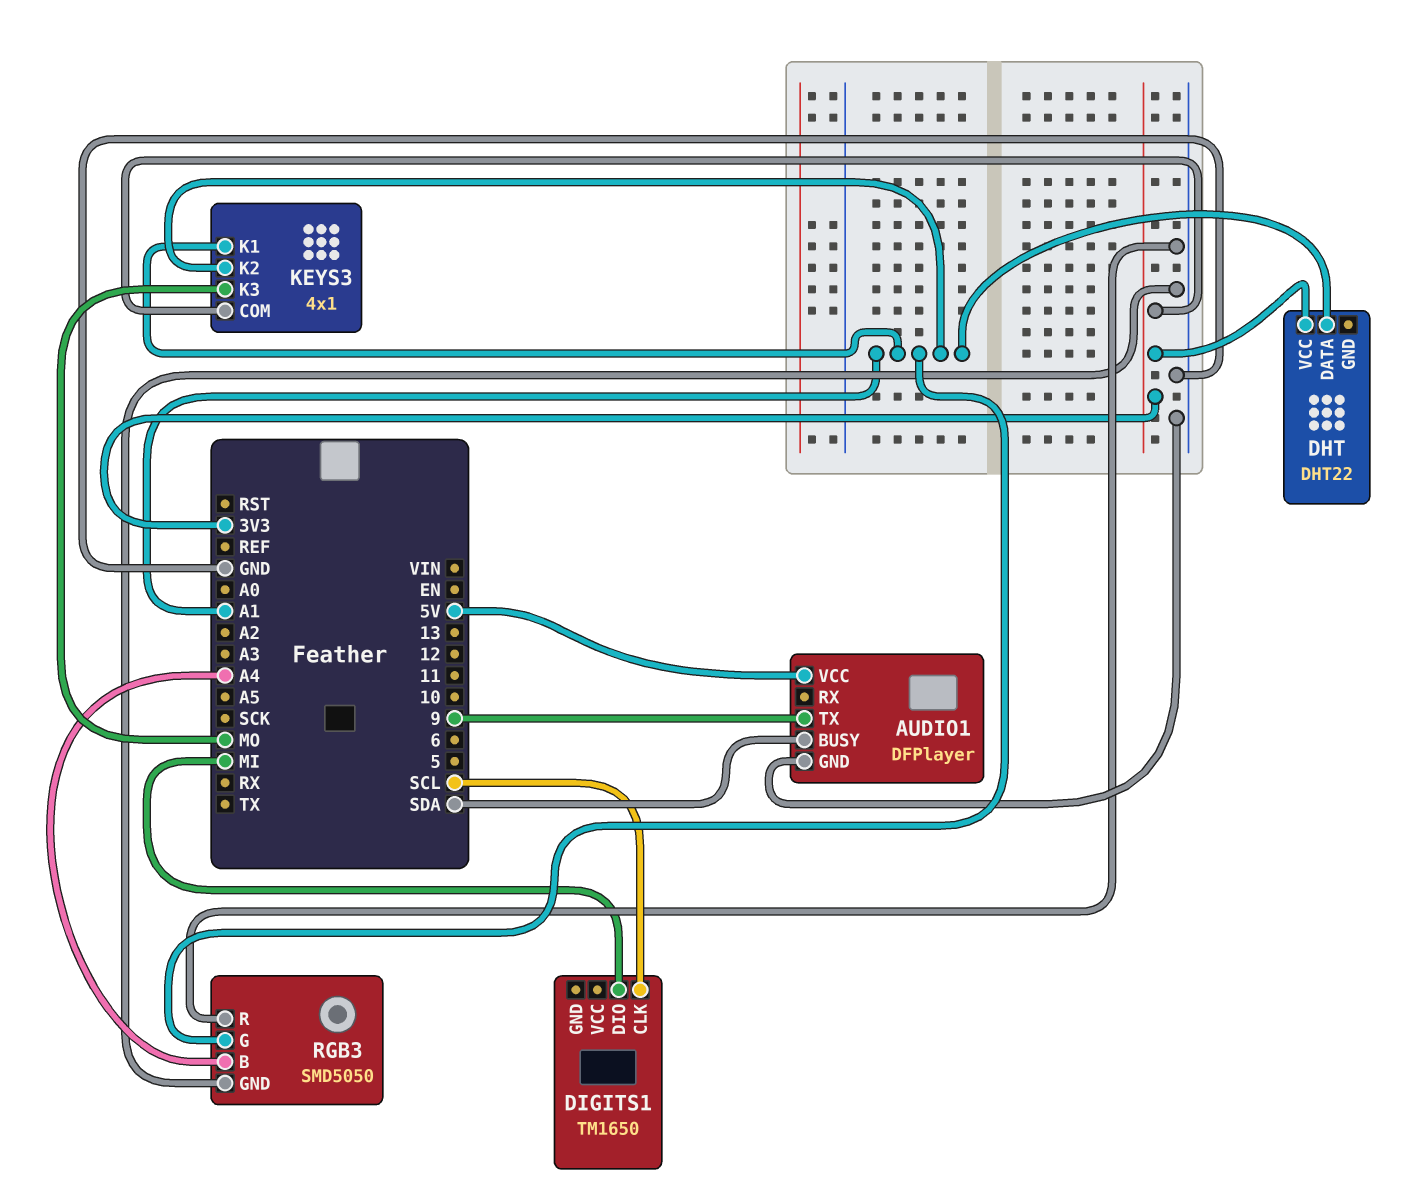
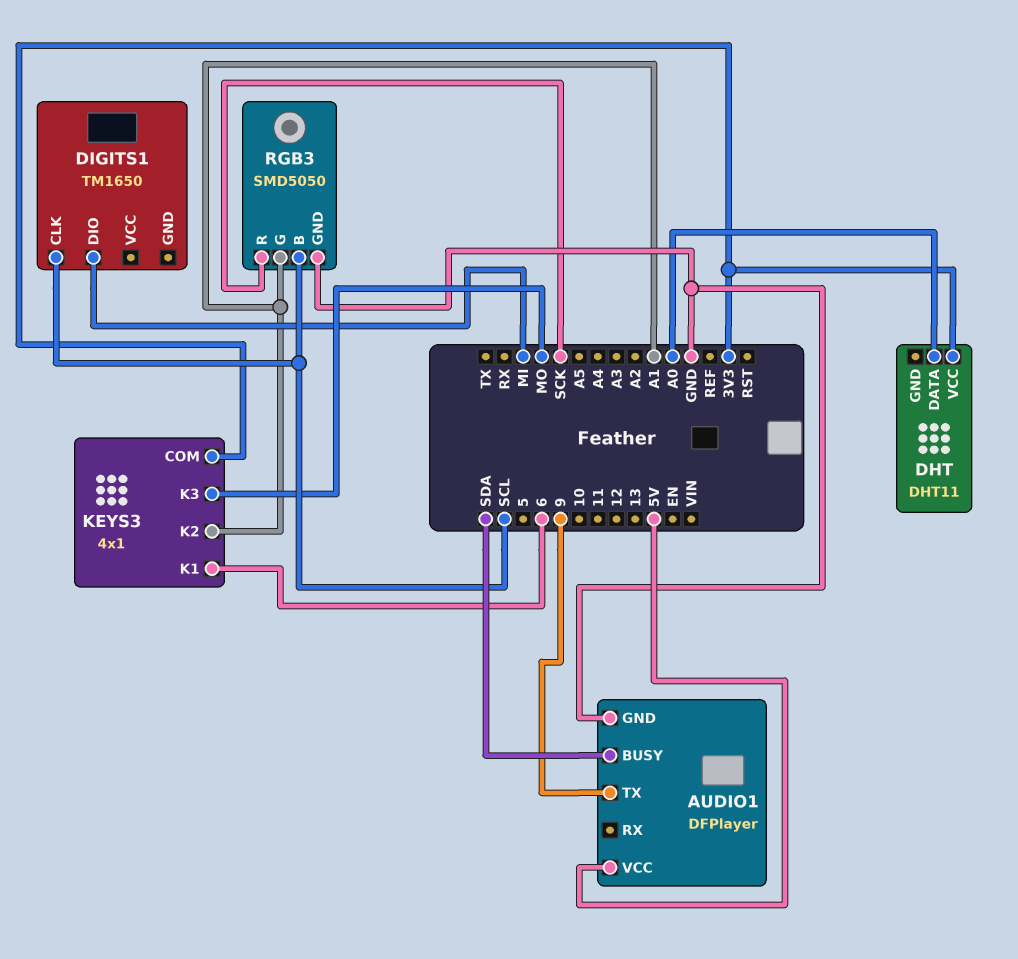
DHT: DHT22 -> DHT11
DHT pin DATA: A1 -> A0
KEYS3 pin K1: A1 -> 6
RGB3 pin B: A4 -> SCL
RGB3 pin R: GND -> SCK

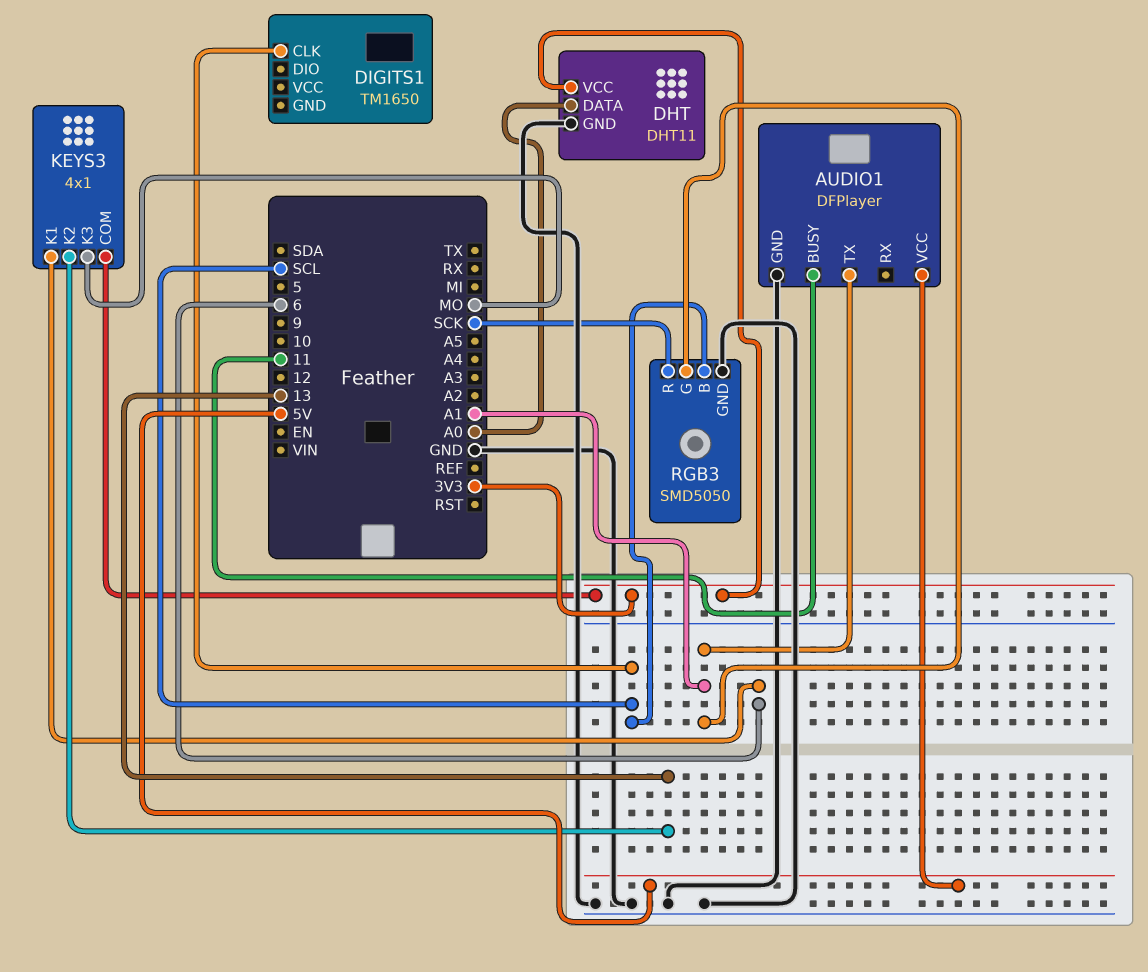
AUDIO1 pin BUSY: SDA -> 11
AUDIO1 pin TX: 9 -> A1
DHT pin GND: none -> GND
DIGITS1 pin DIO: MI -> none
KEYS3 pin K2: A1 -> 13

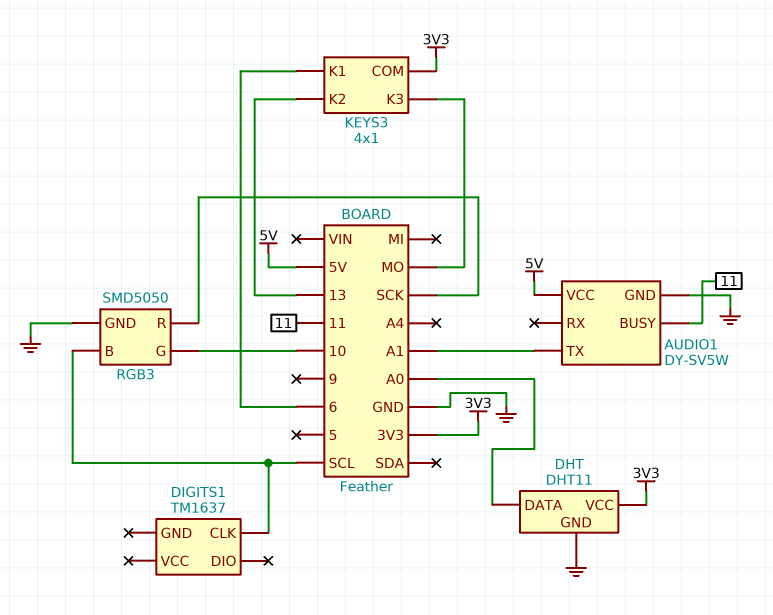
AUDIO1: DFPlayer -> DY-SV5W
DIGITS1: TM1650 -> TM1637
RGB3 pin G: A1 -> 10

